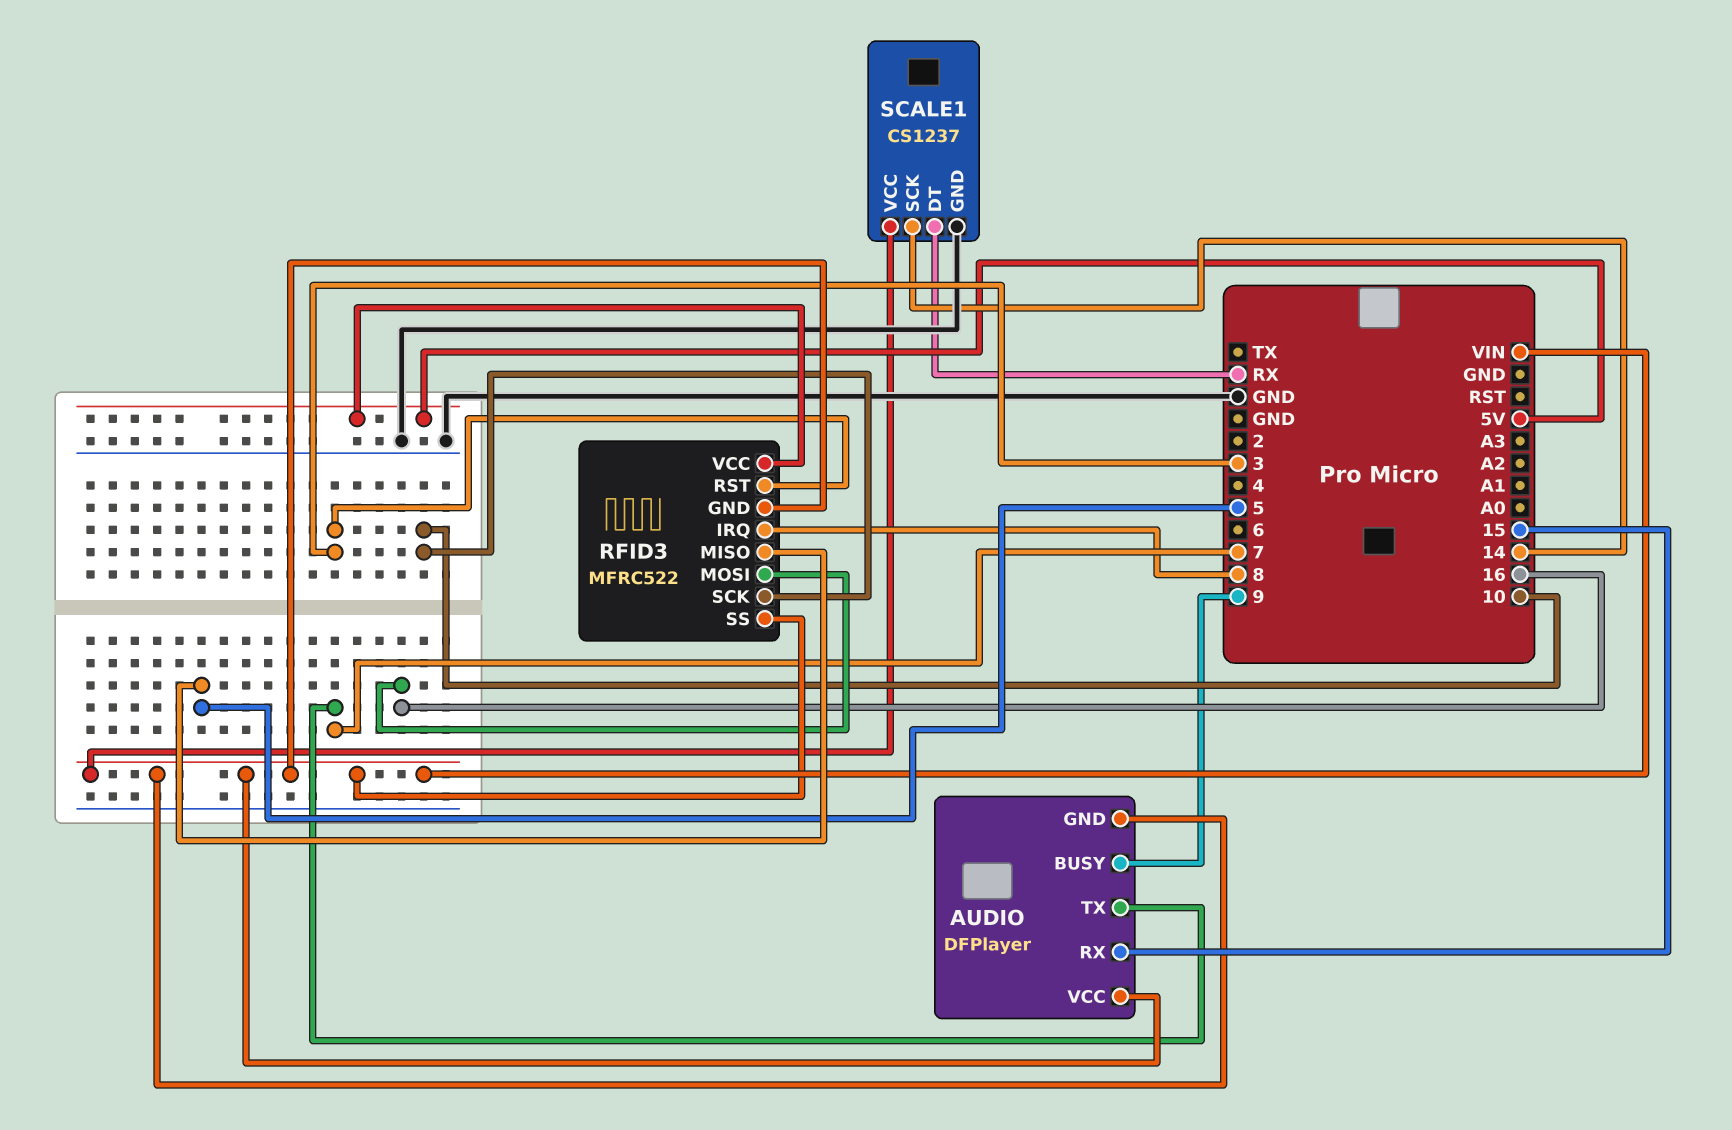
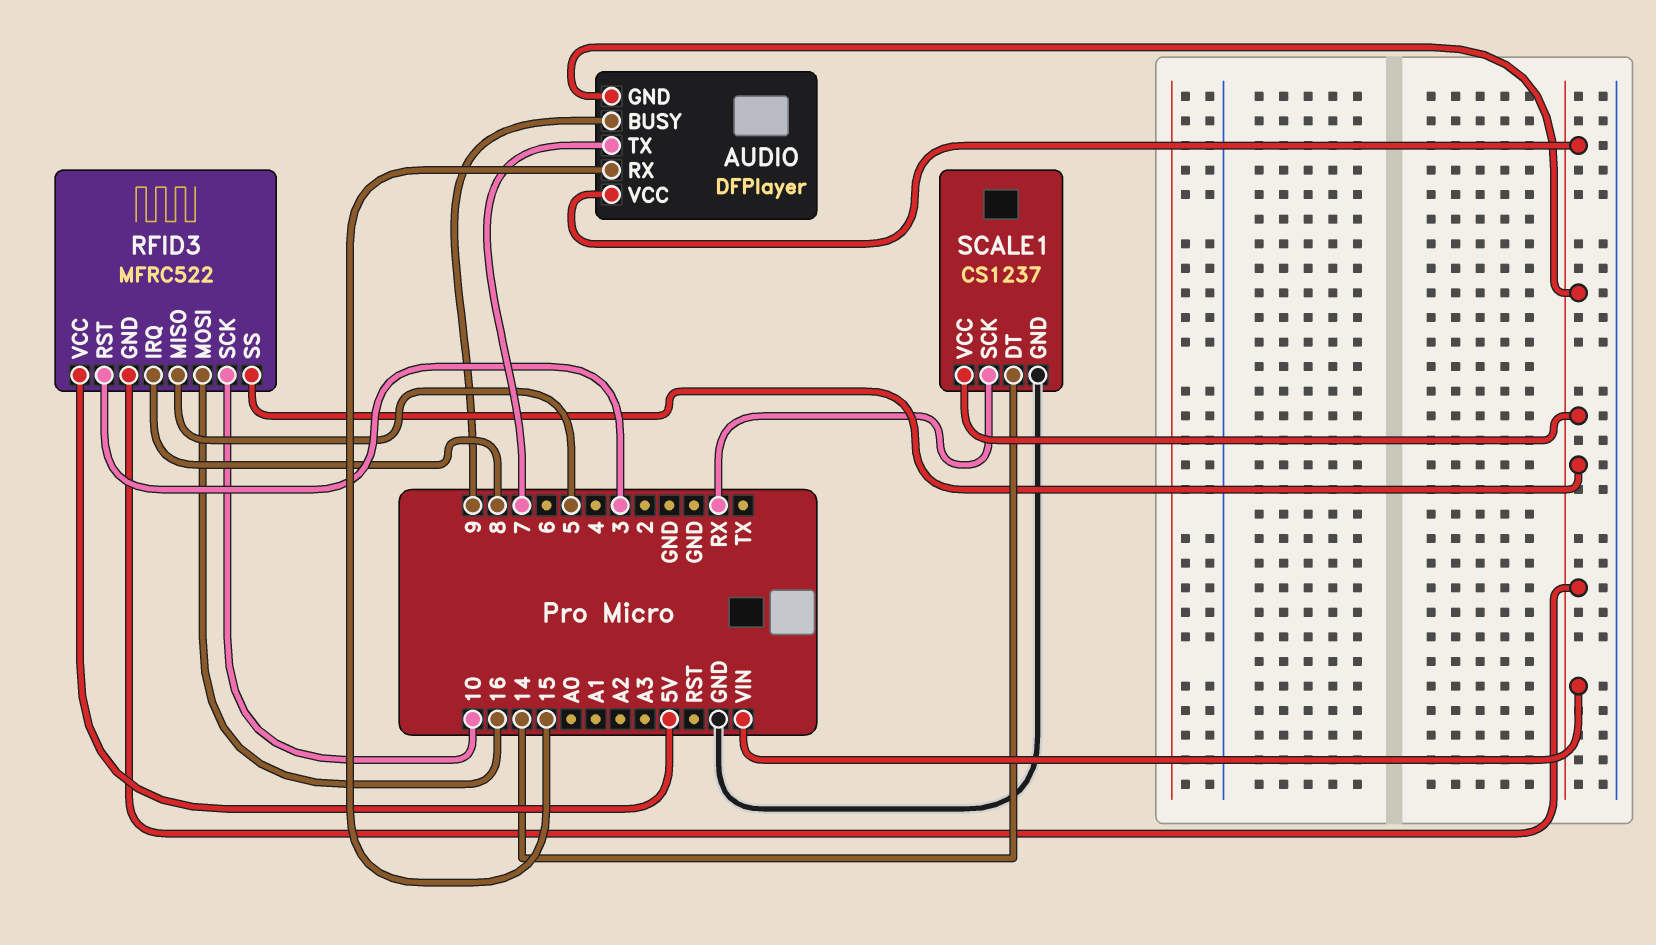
SCALE1 pin DT: RX -> 14
SCALE1 pin SCK: 14 -> RX

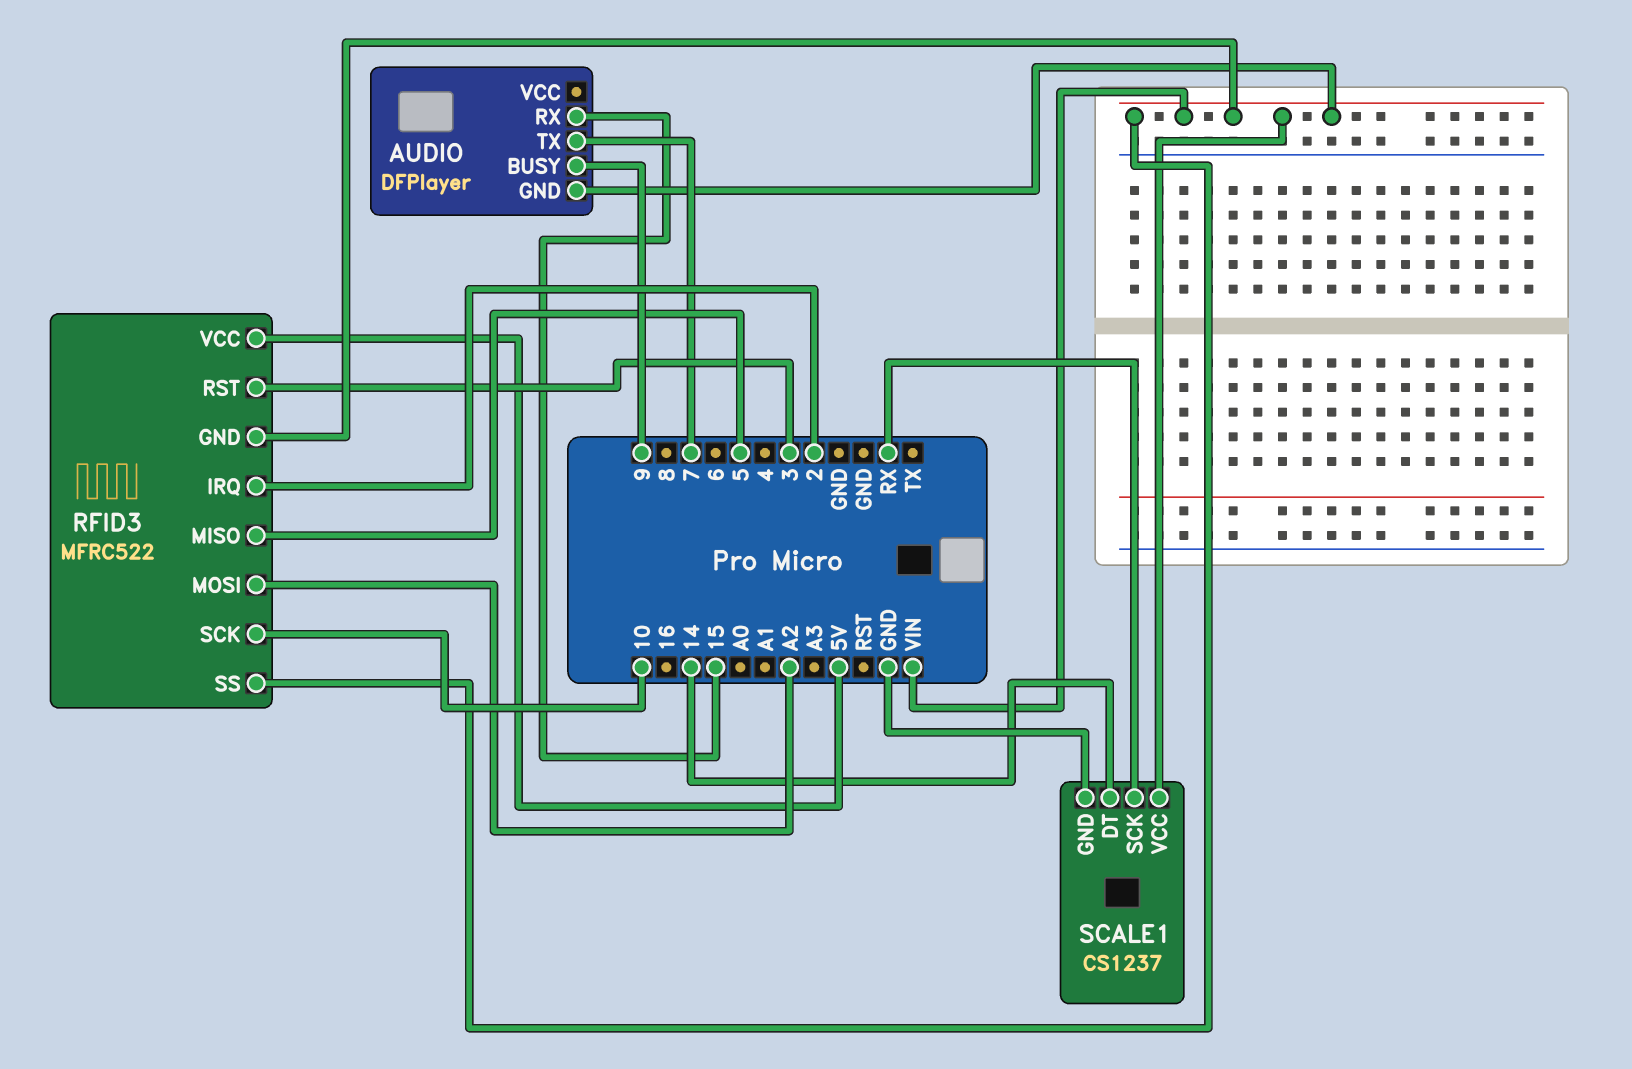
AUDIO pin VCC: VIN -> none
RFID3 pin IRQ: 8 -> 2
RFID3 pin MOSI: 16 -> A2

